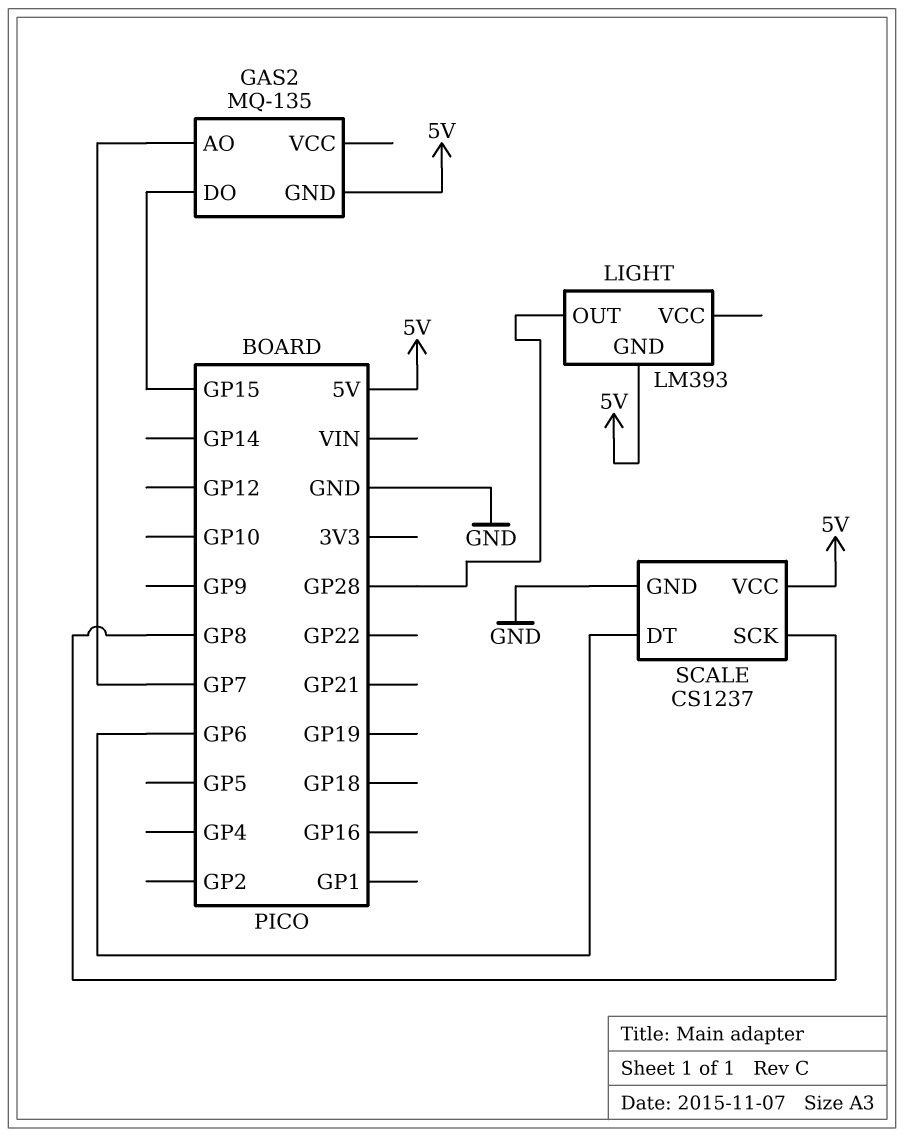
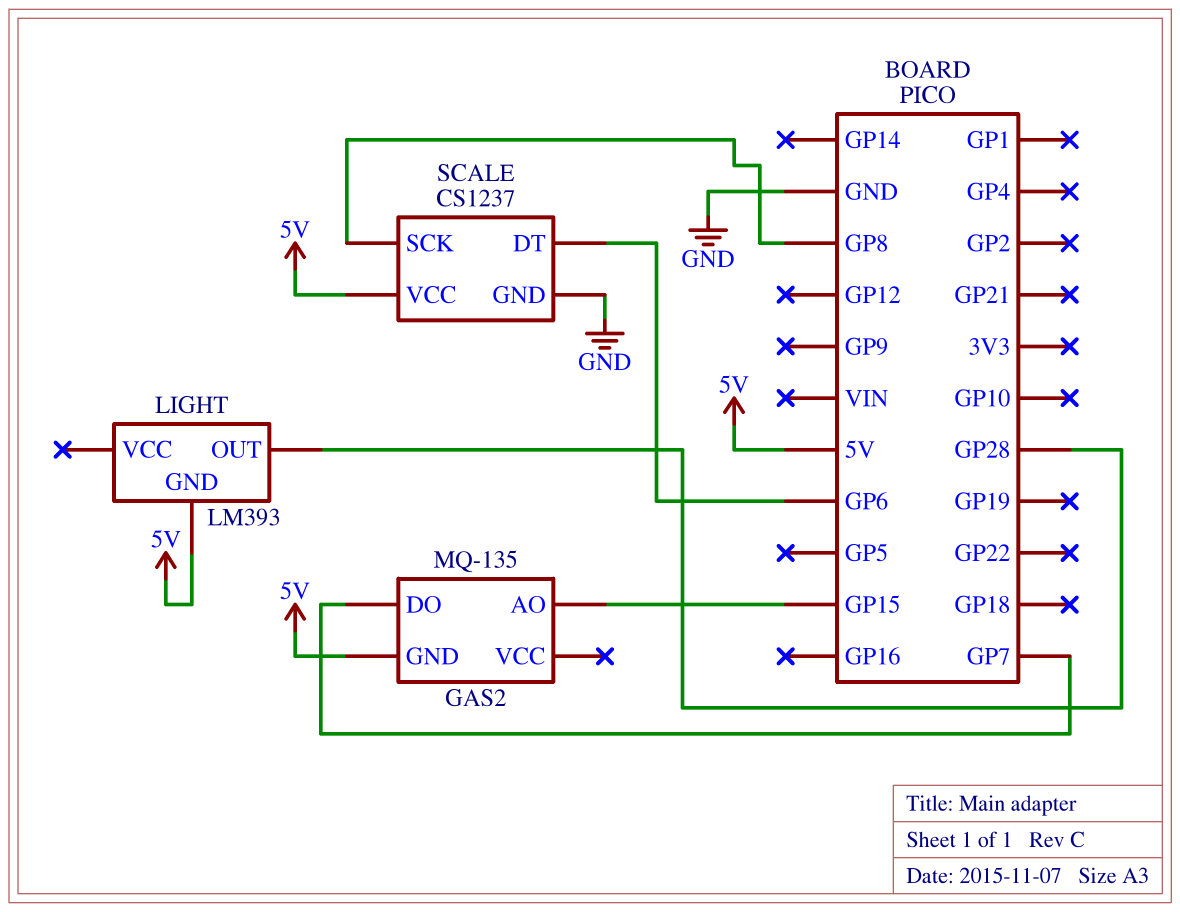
GAS2 pin AO: GP7 -> GP15
GAS2 pin DO: GP15 -> GP7

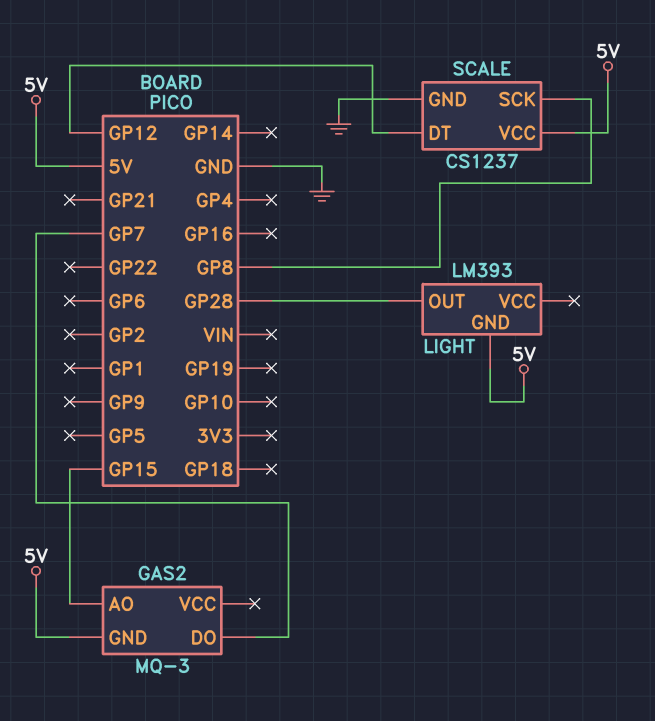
GAS2: MQ-135 -> MQ-3
SCALE pin DT: GP6 -> GP12

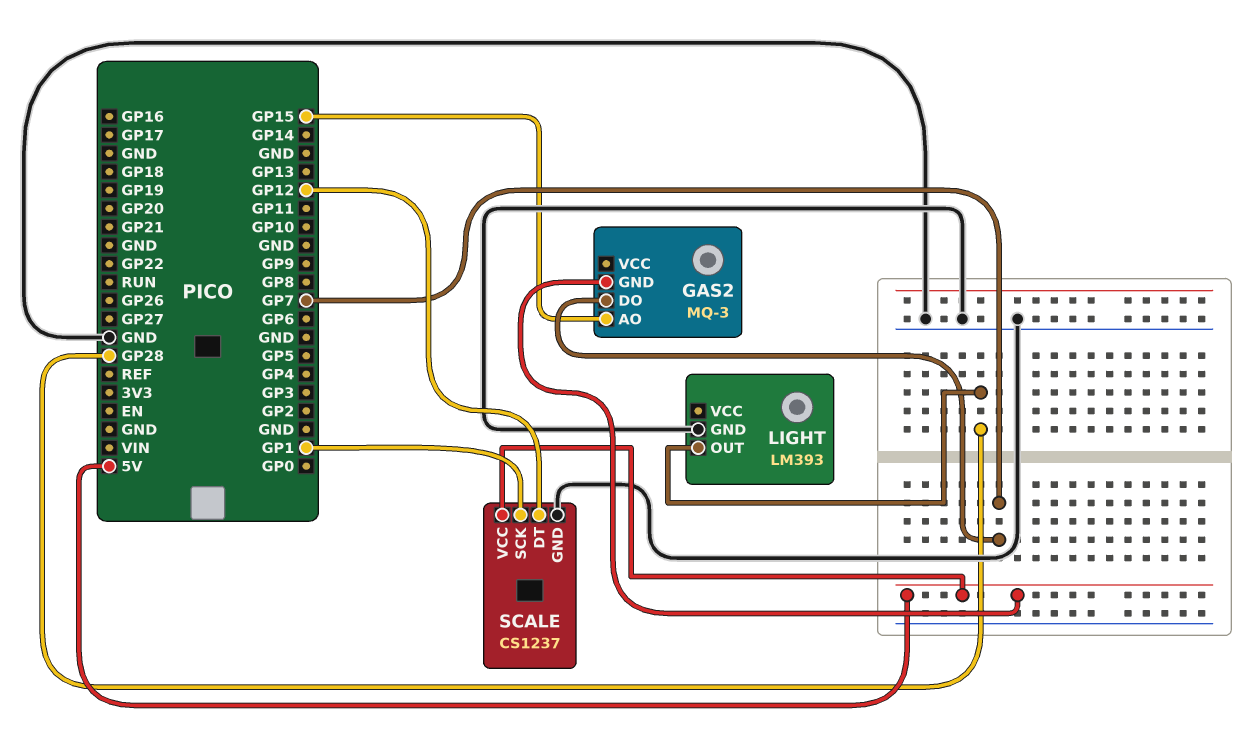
LIGHT pin GND: 5V -> GND
SCALE pin SCK: GP8 -> GP1

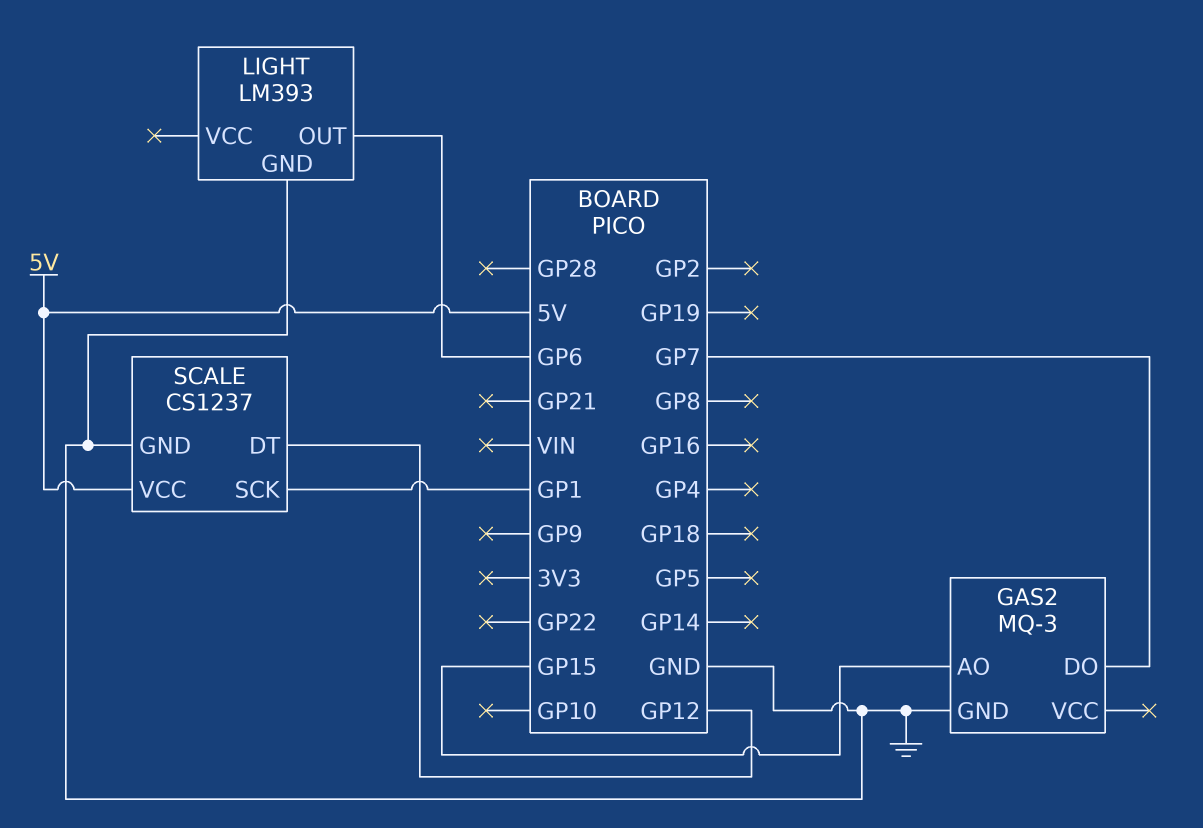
GAS2 pin GND: 5V -> GND
LIGHT pin OUT: GP28 -> GP6

